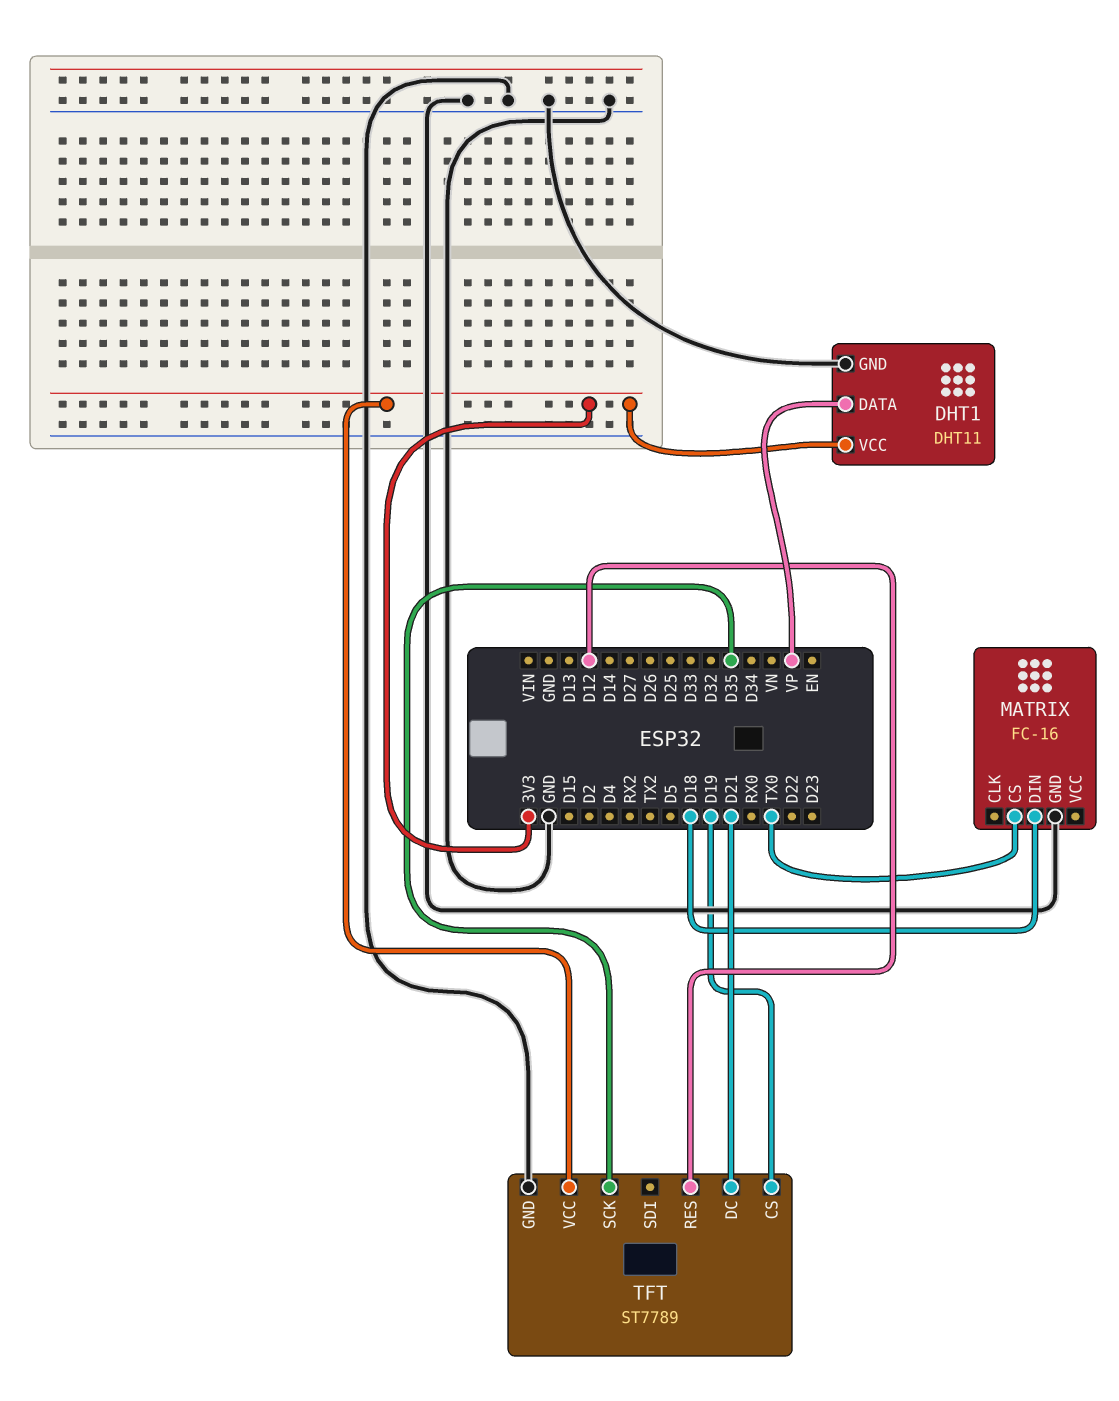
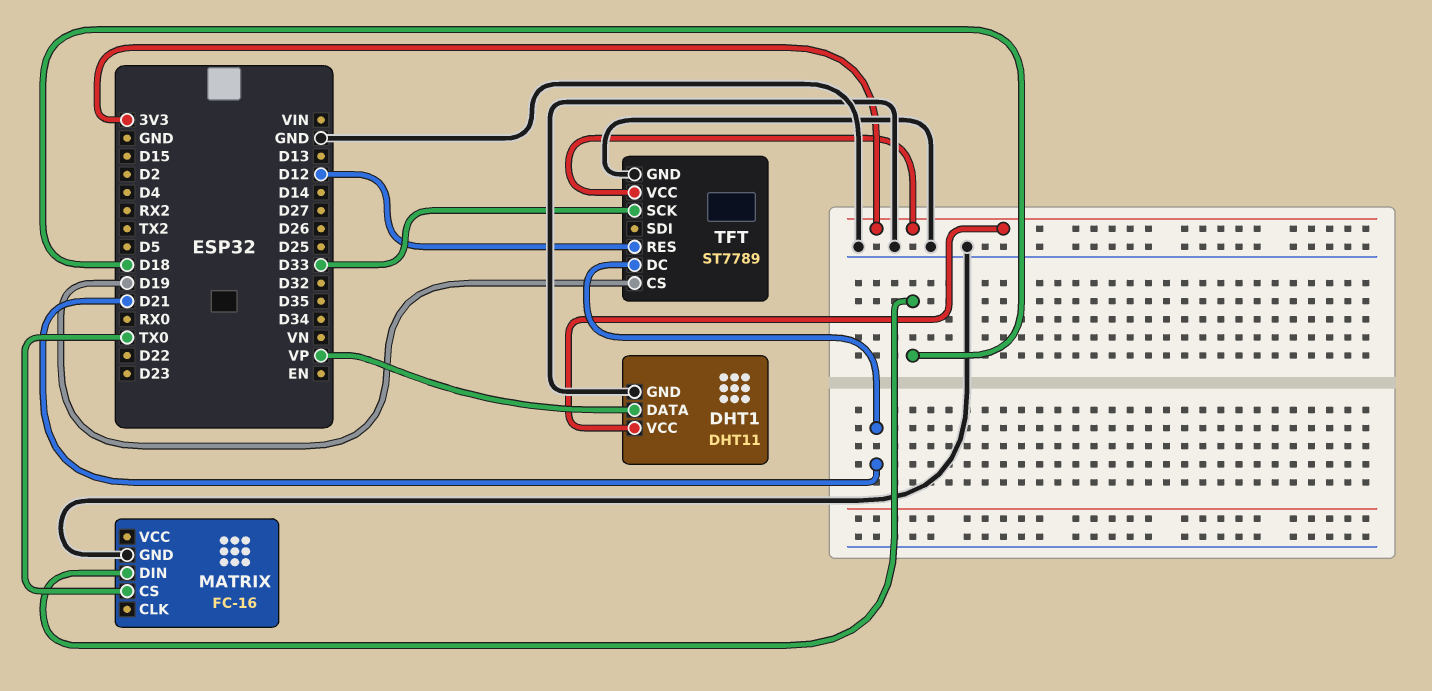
TFT pin SCK: D35 -> D33

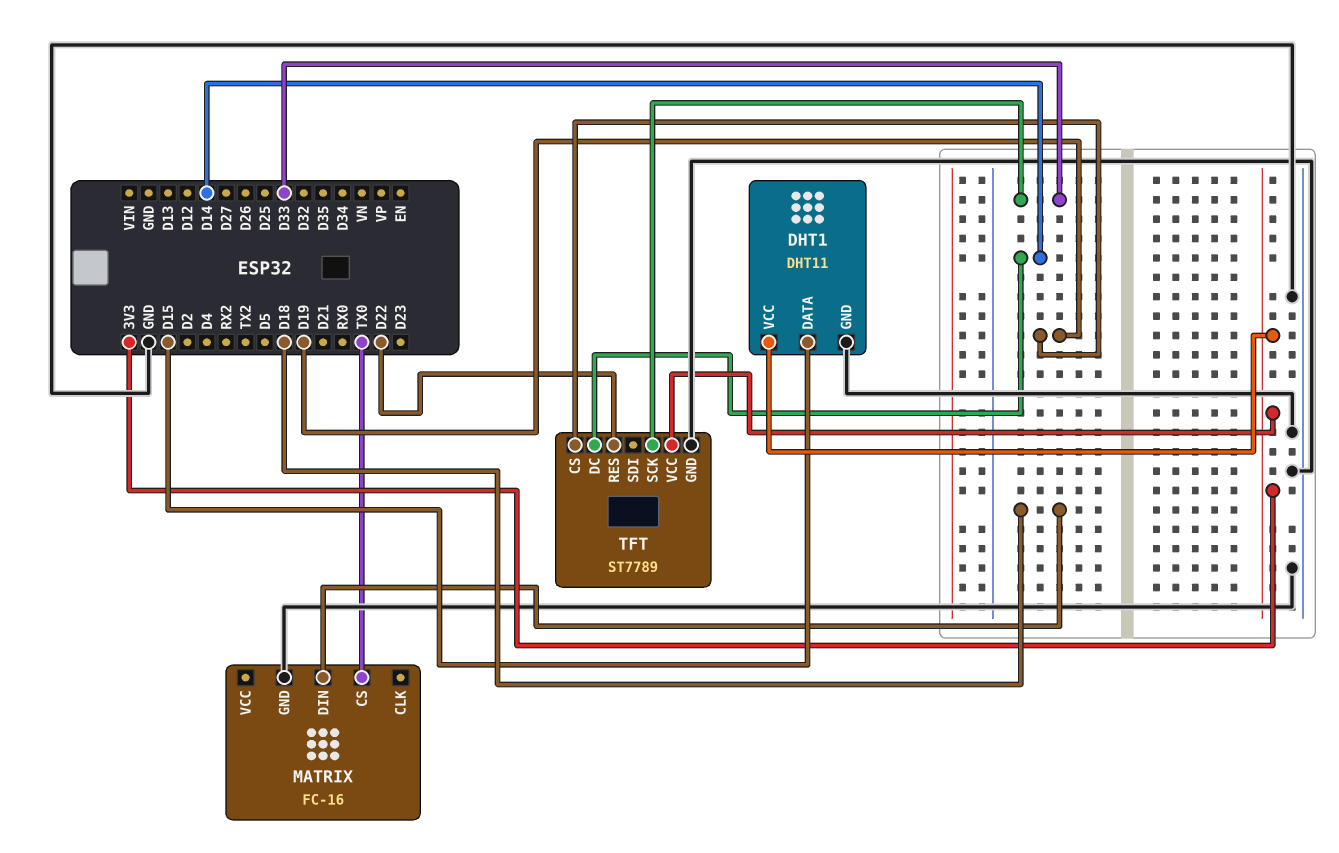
DHT1 pin DATA: VP -> D15
TFT pin DC: D21 -> D14
TFT pin RES: D12 -> D22

